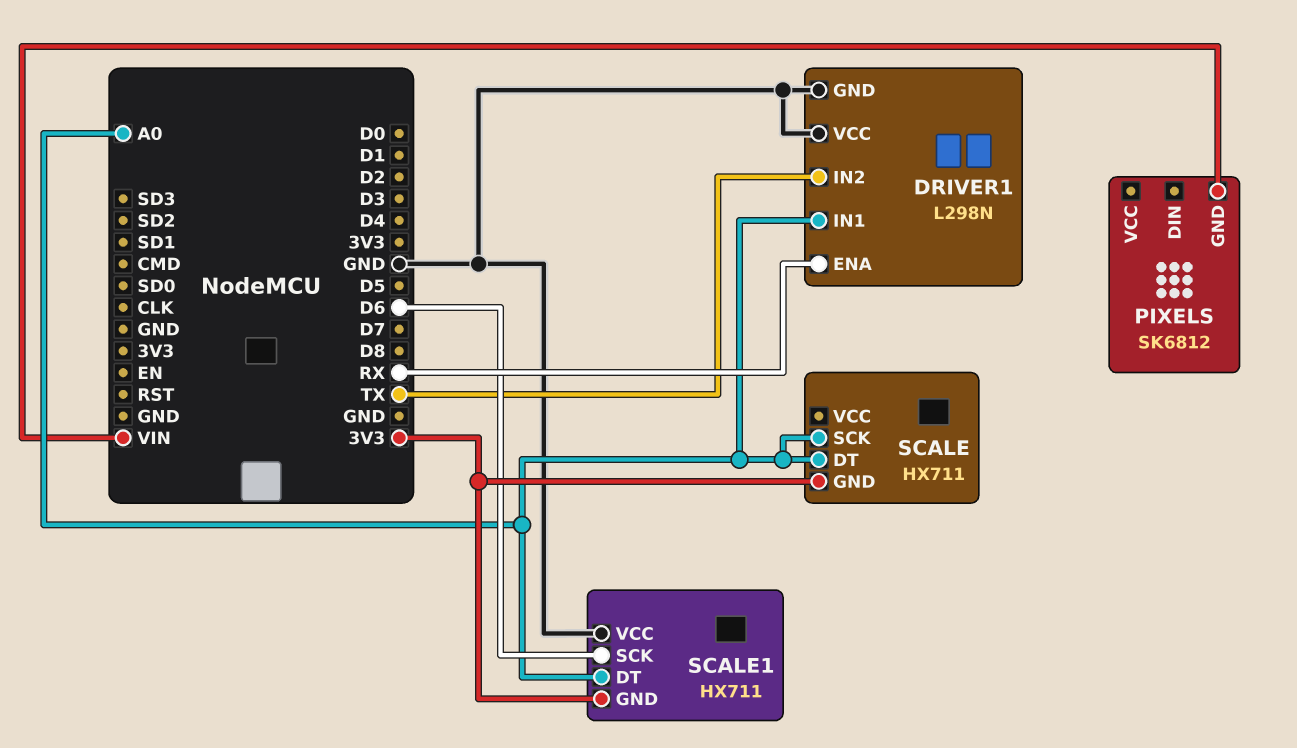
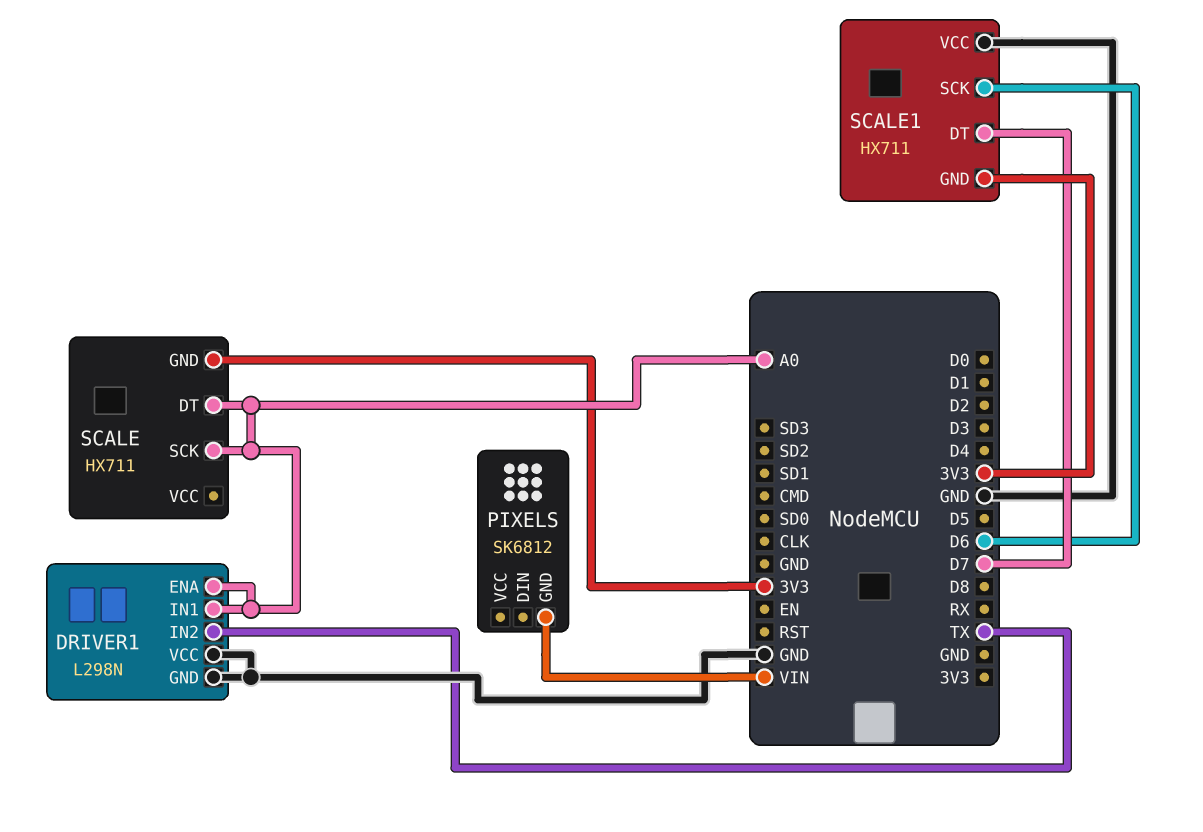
DRIVER1 pin ENA: RX -> A0
SCALE1 pin DT: A0 -> D7

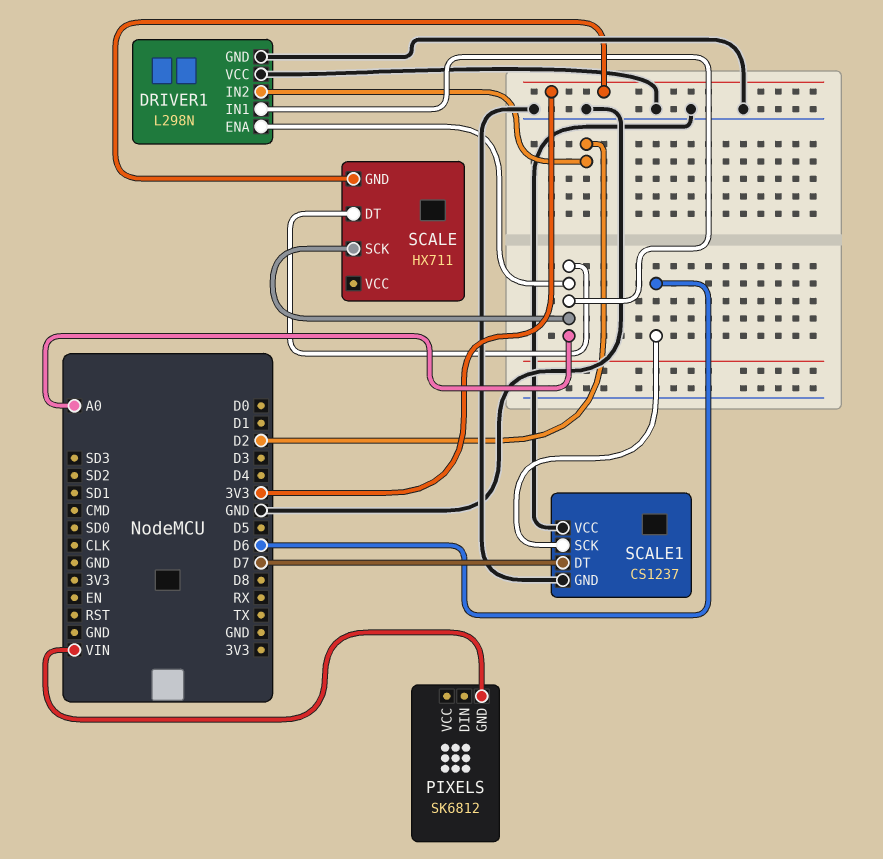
DRIVER1 pin IN2: TX -> D2
SCALE1: HX711 -> CS1237
SCALE1 pin GND: 3V3 -> GND

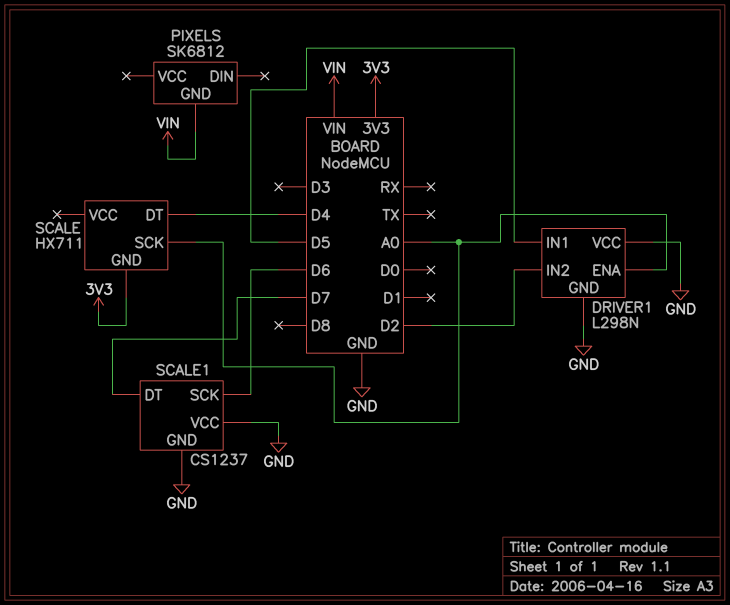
DRIVER1 pin IN1: A0 -> D5
SCALE pin DT: A0 -> D4

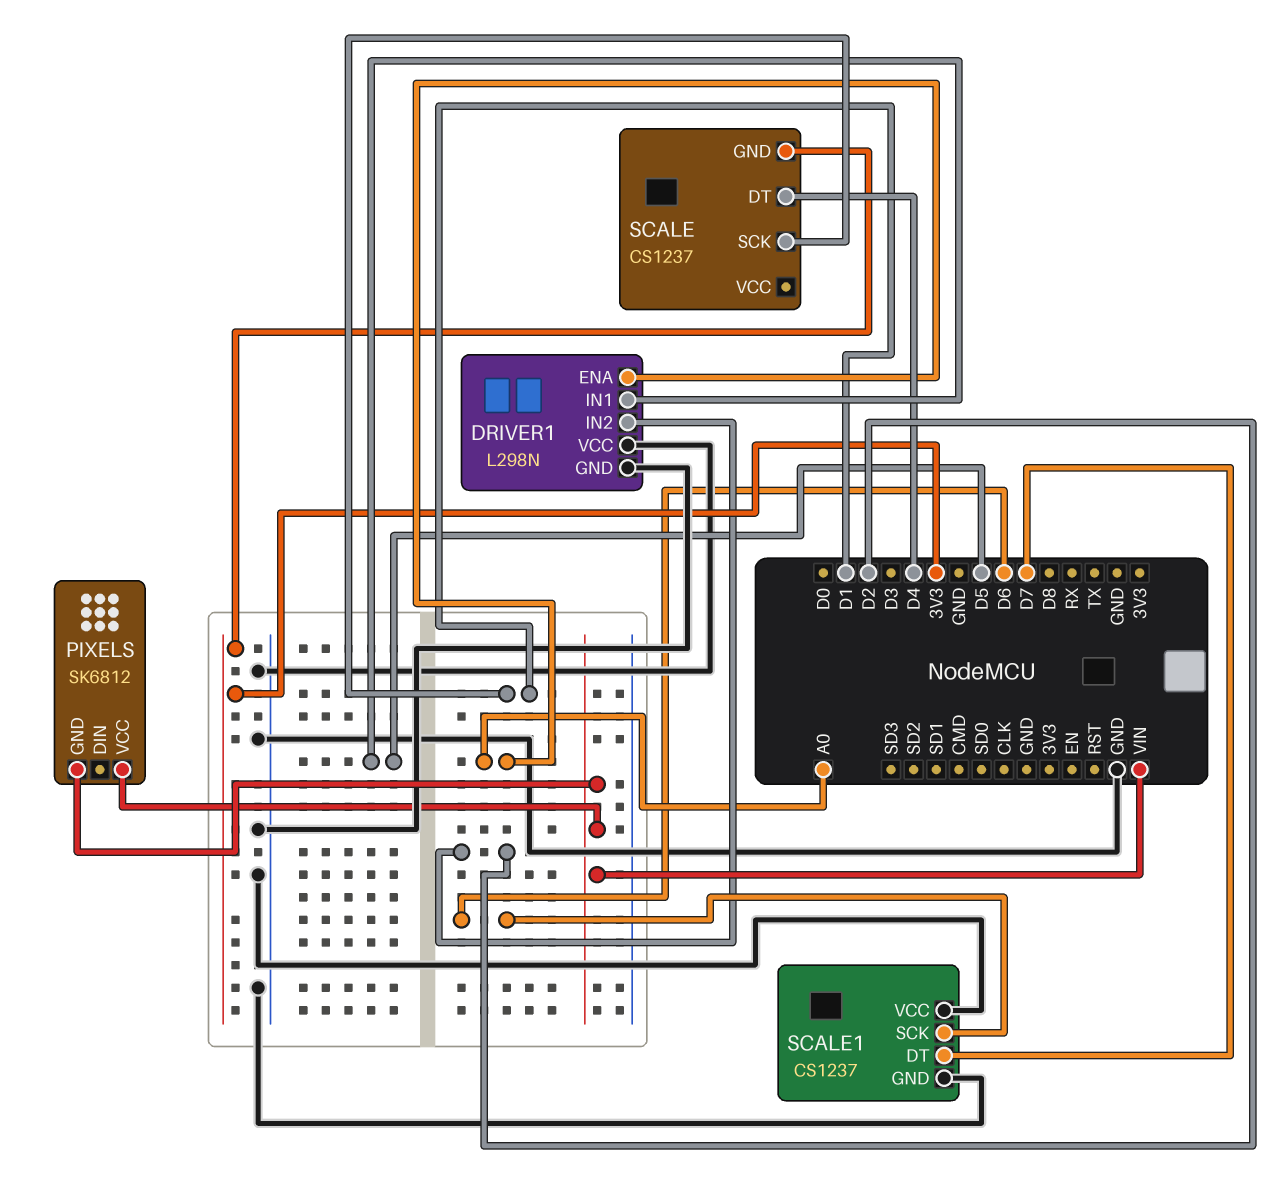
PIXELS pin VCC: none -> VIN
SCALE: HX711 -> CS1237
SCALE pin SCK: A0 -> D1

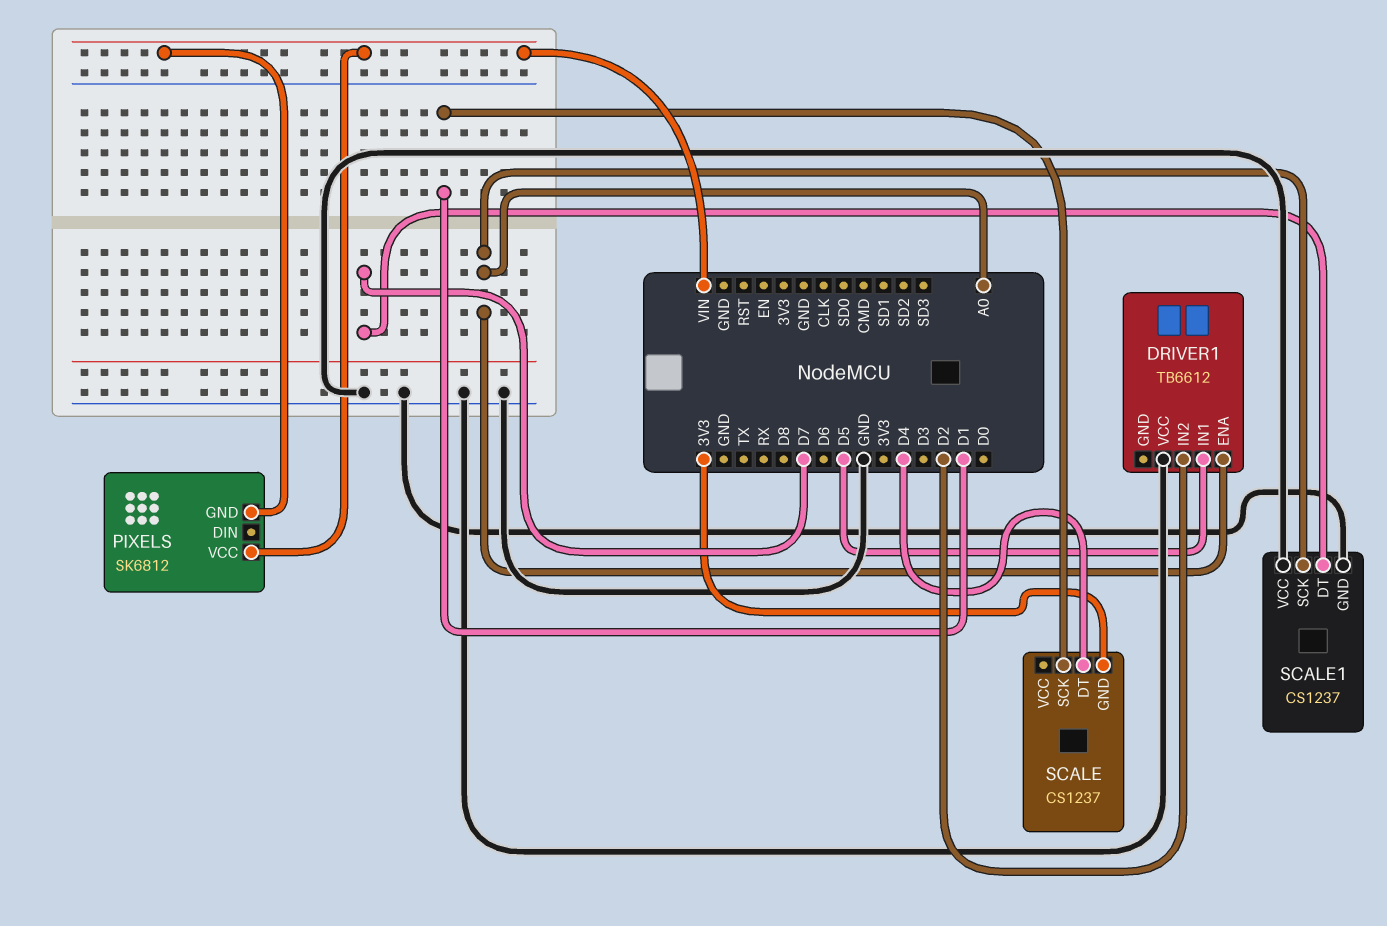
DRIVER1: L298N -> TB6612
DRIVER1 pin GND: GND -> none
SCALE1 pin SCK: D6 -> A0

